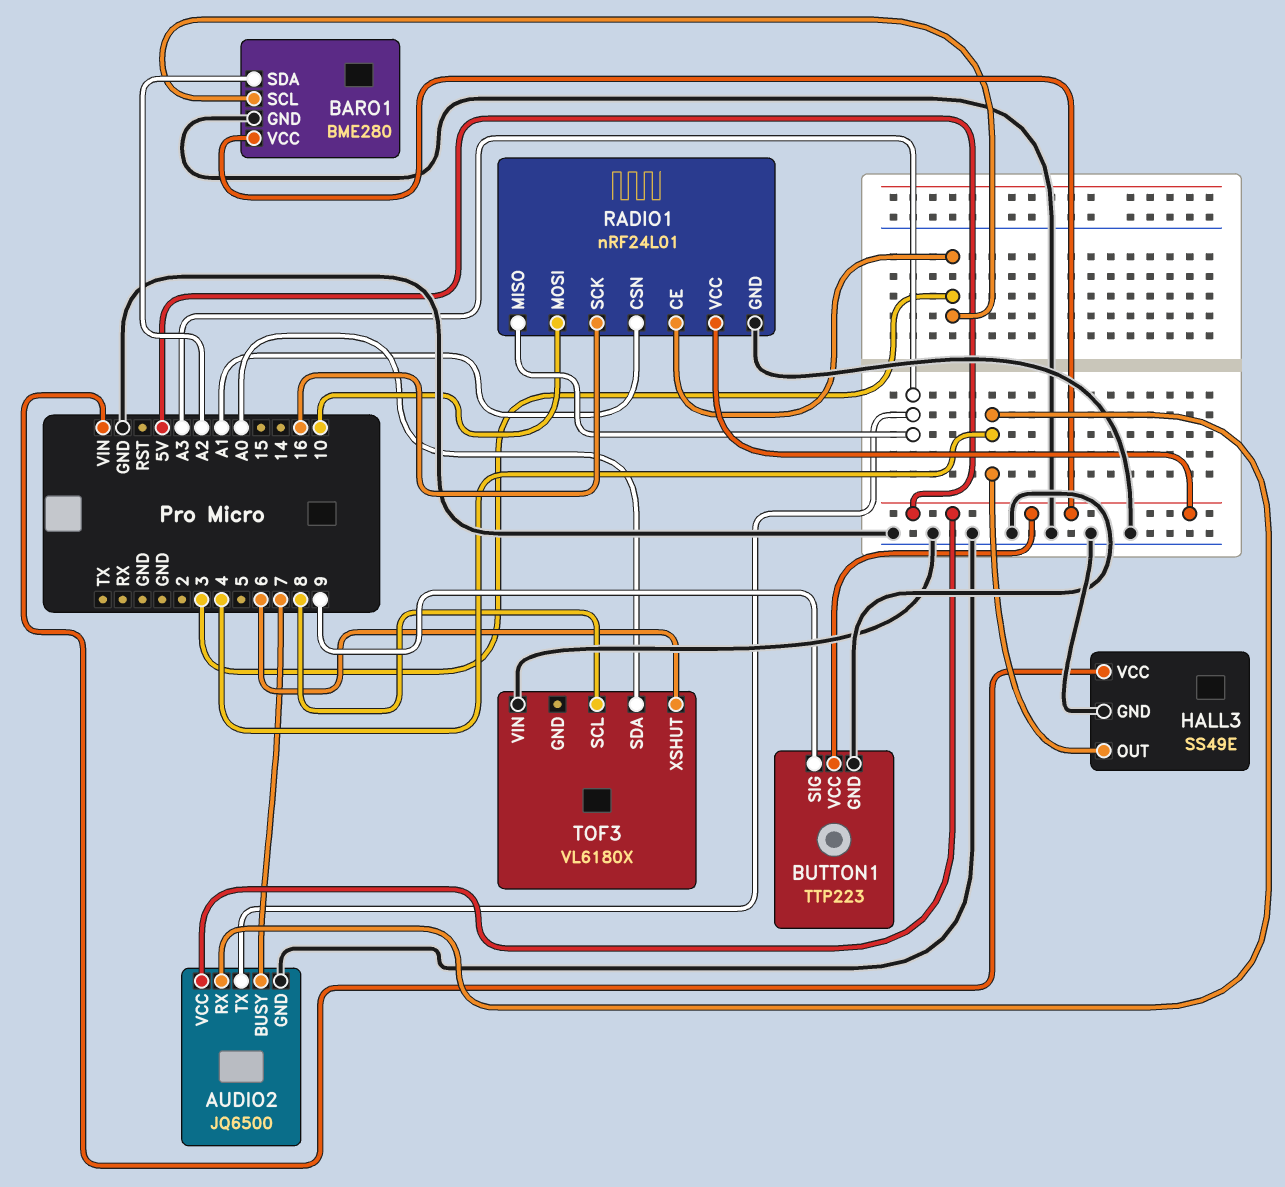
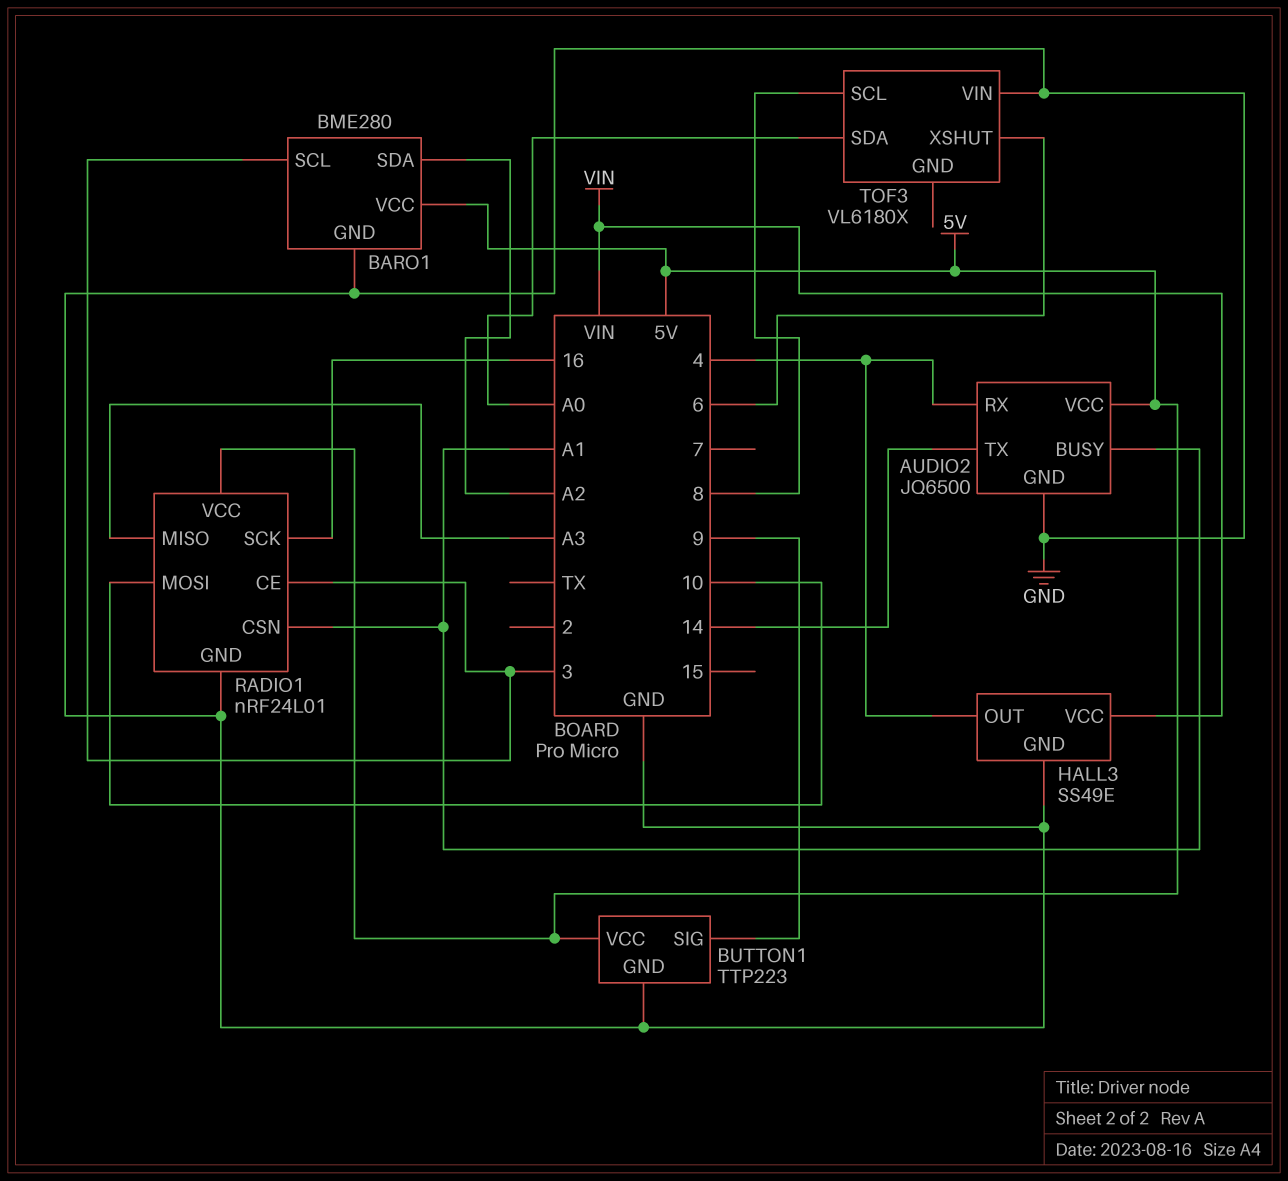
AUDIO2 pin BUSY: 7 -> A1
AUDIO2 pin TX: A3 -> 14

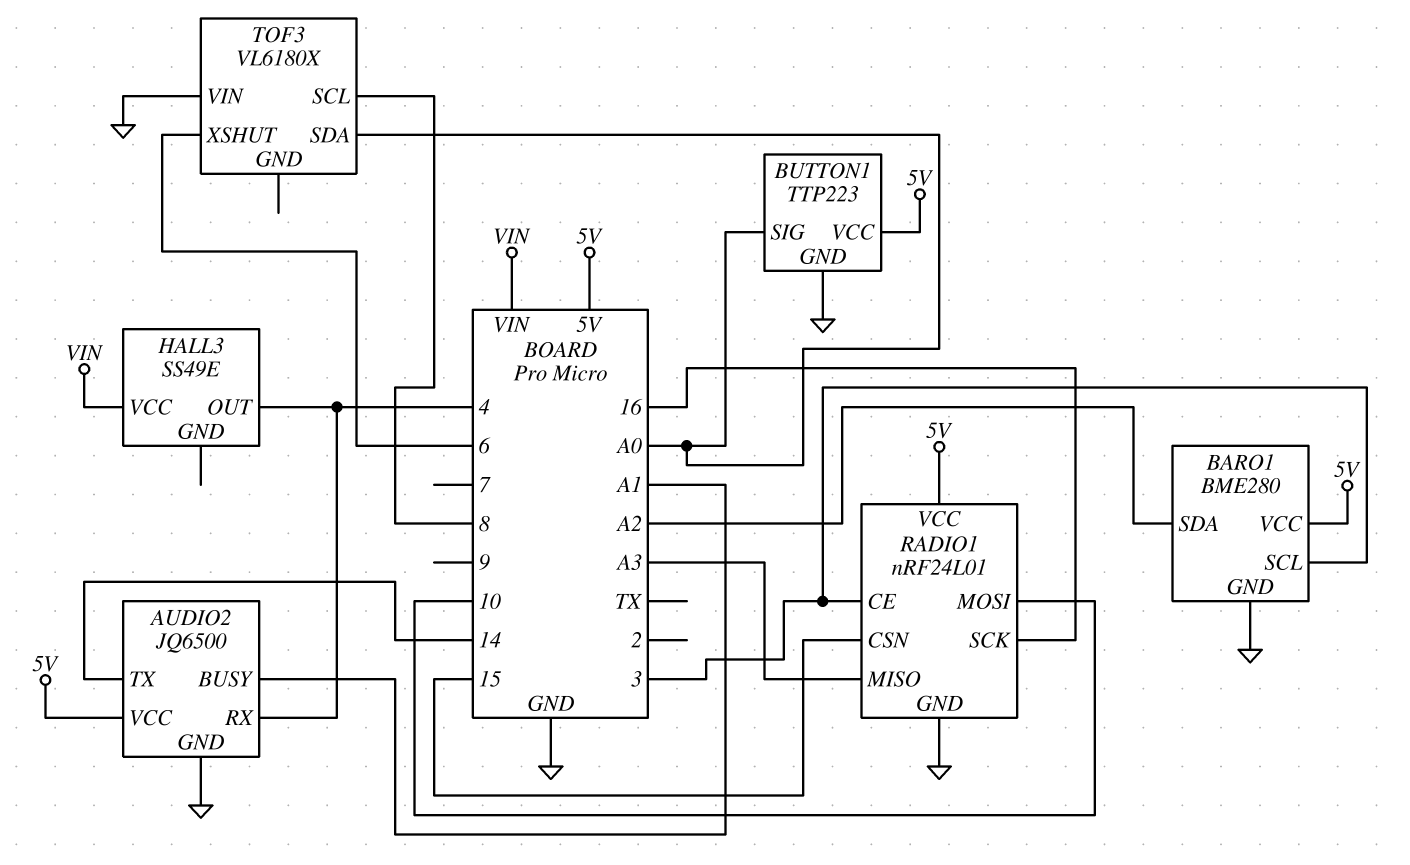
BUTTON1 pin SIG: 9 -> A0
HALL3 pin GND: GND -> none
RADIO1 pin CSN: A1 -> 15

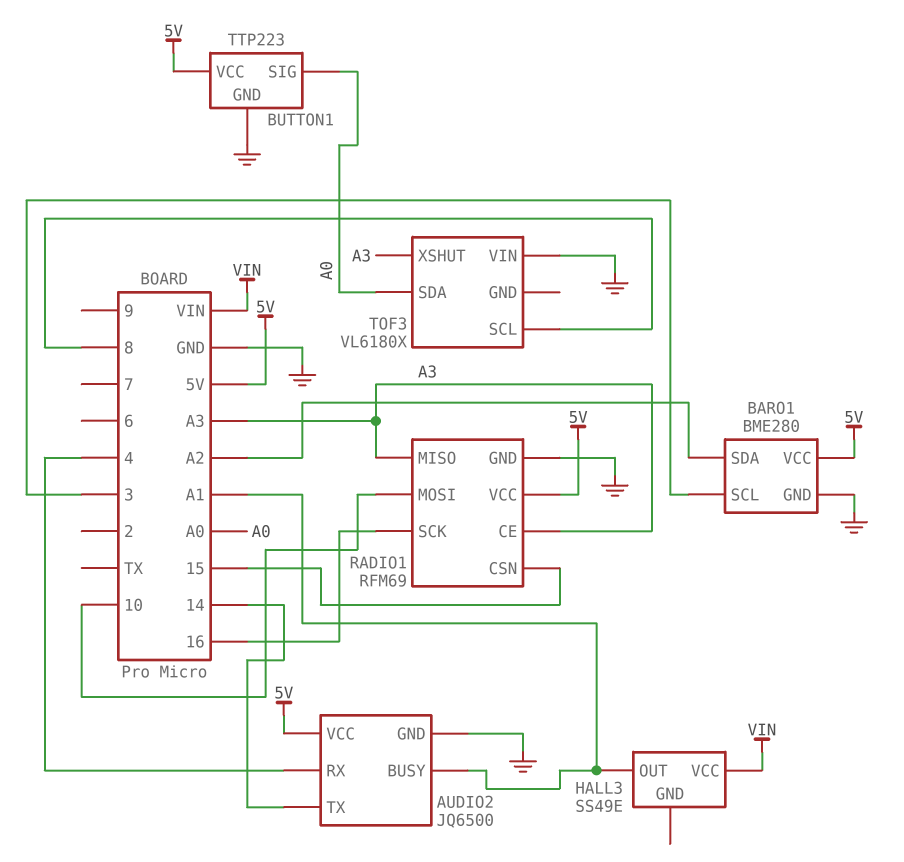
HALL3 pin OUT: 4 -> A1
RADIO1: nRF24L01 -> RFM69
RADIO1 pin CE: 3 -> A3
TOF3 pin XSHUT: 6 -> A3

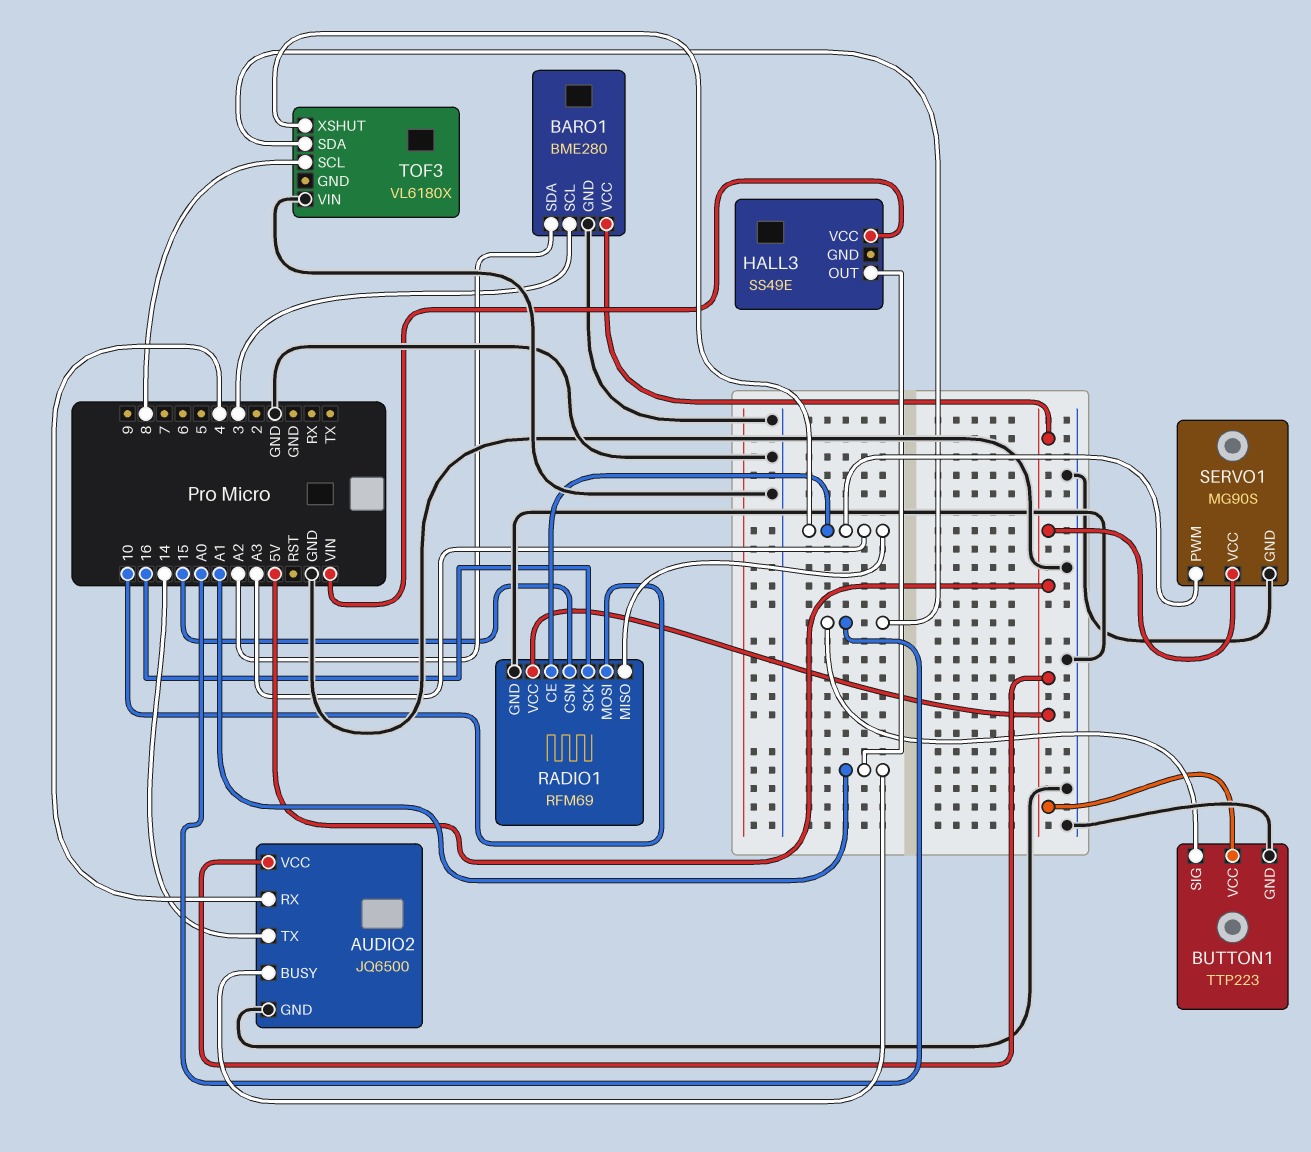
SERVO1: none -> MG90S
SERVO1 pin GND: none -> GND
SERVO1 pin PWM: none -> A3
SERVO1 pin VCC: none -> 5V

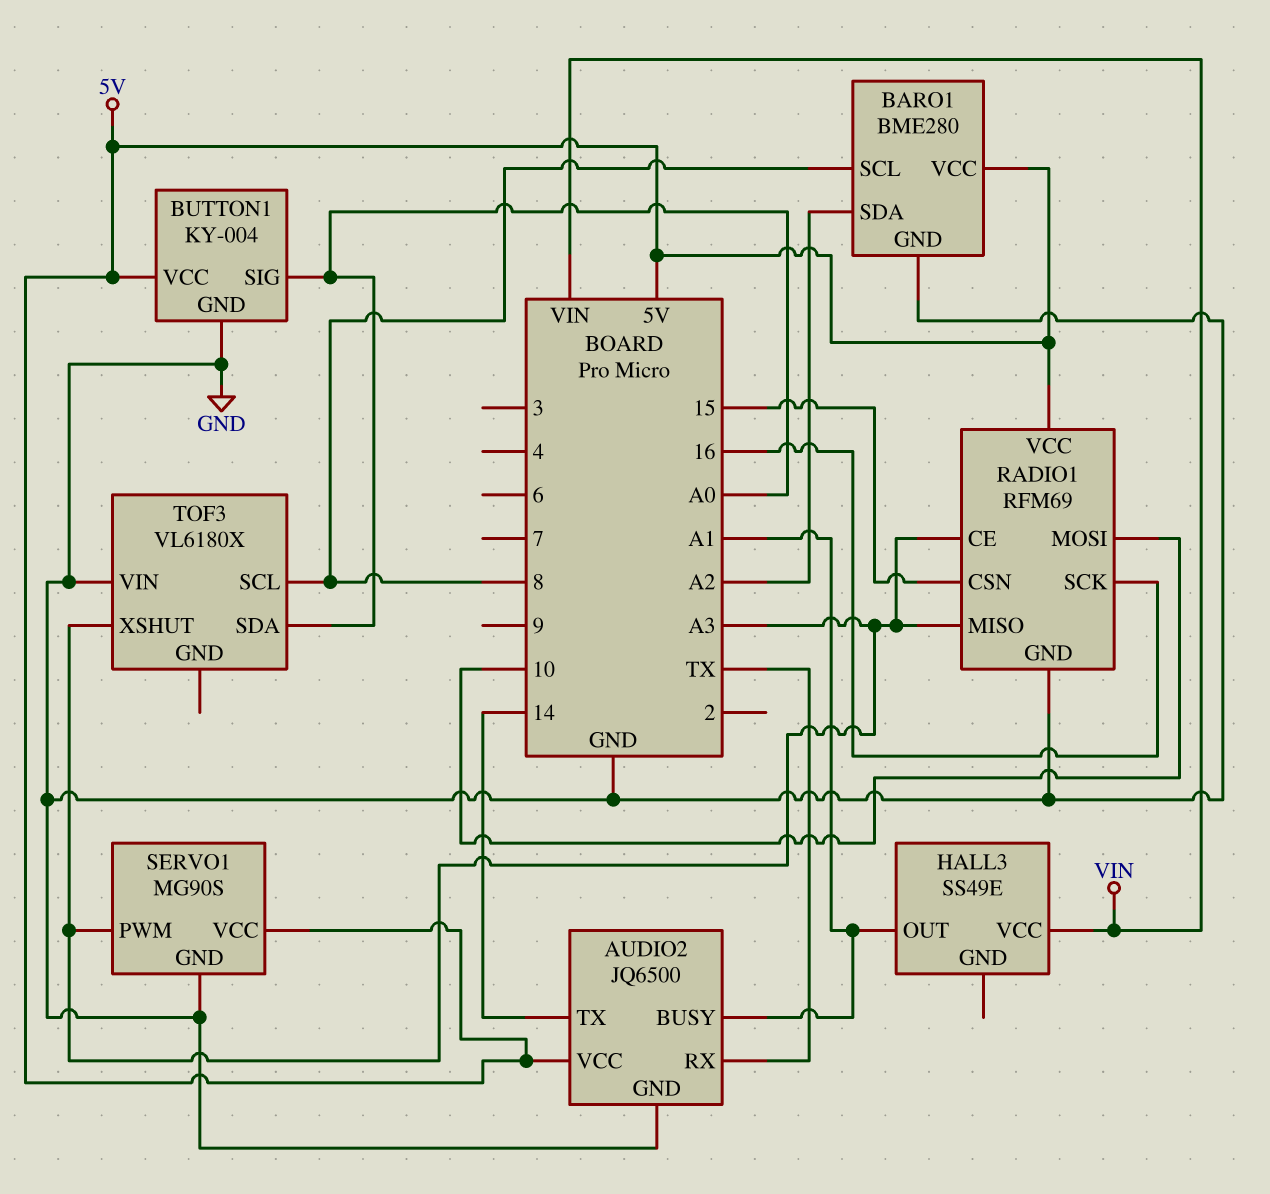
AUDIO2 pin RX: 4 -> TX
BARO1 pin SCL: 3 -> 8
BUTTON1: TTP223 -> KY-004

